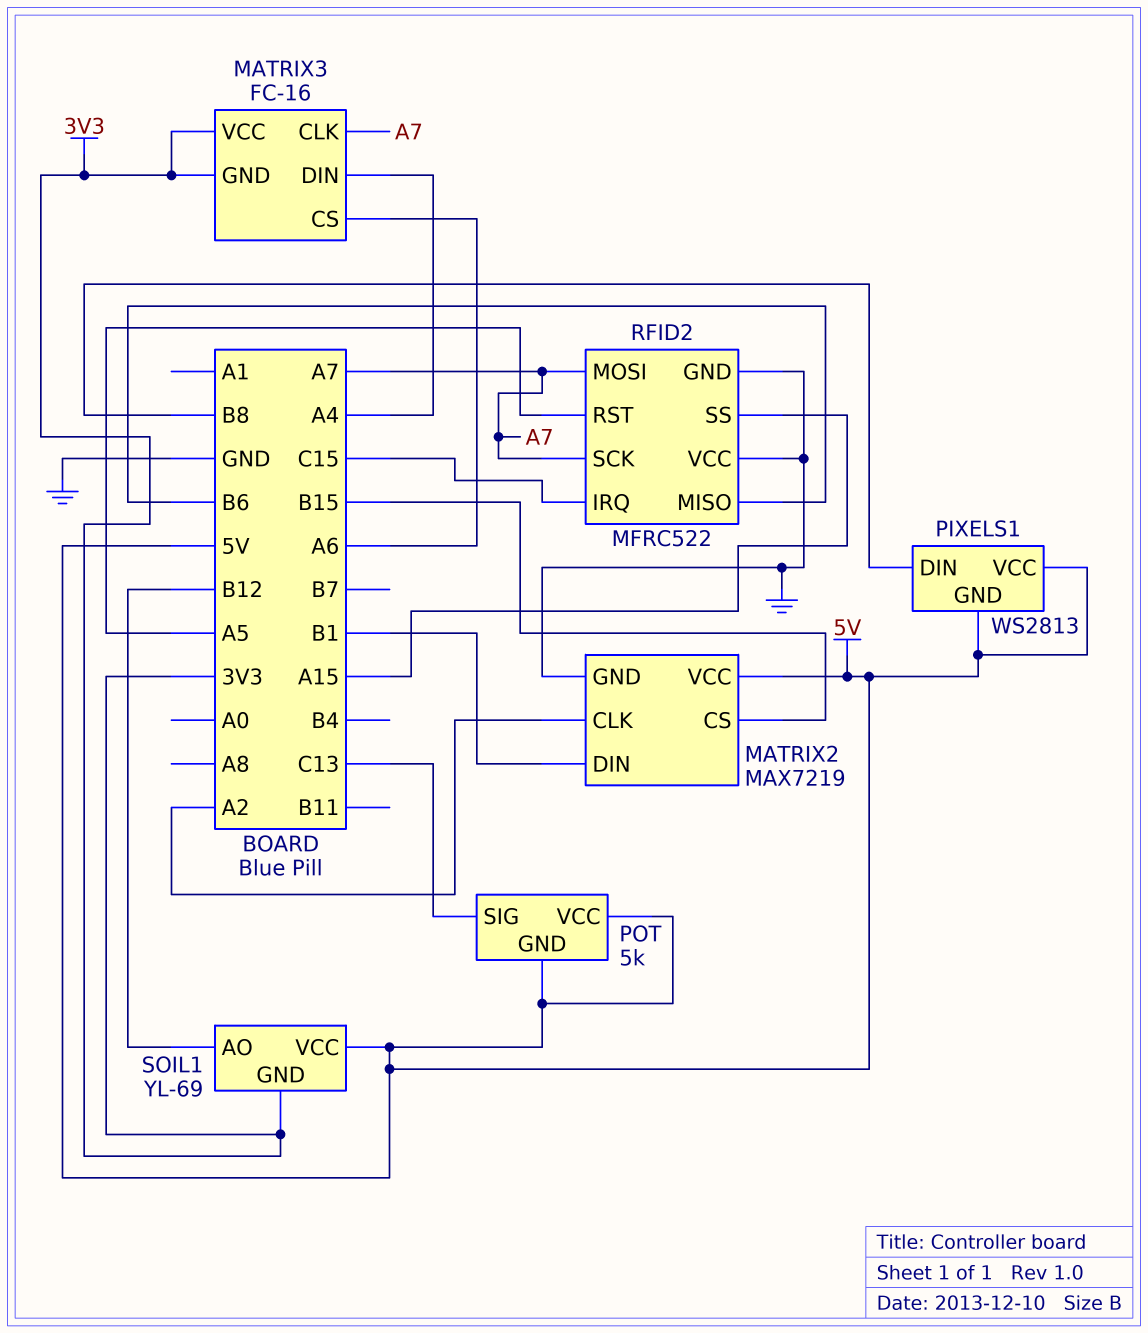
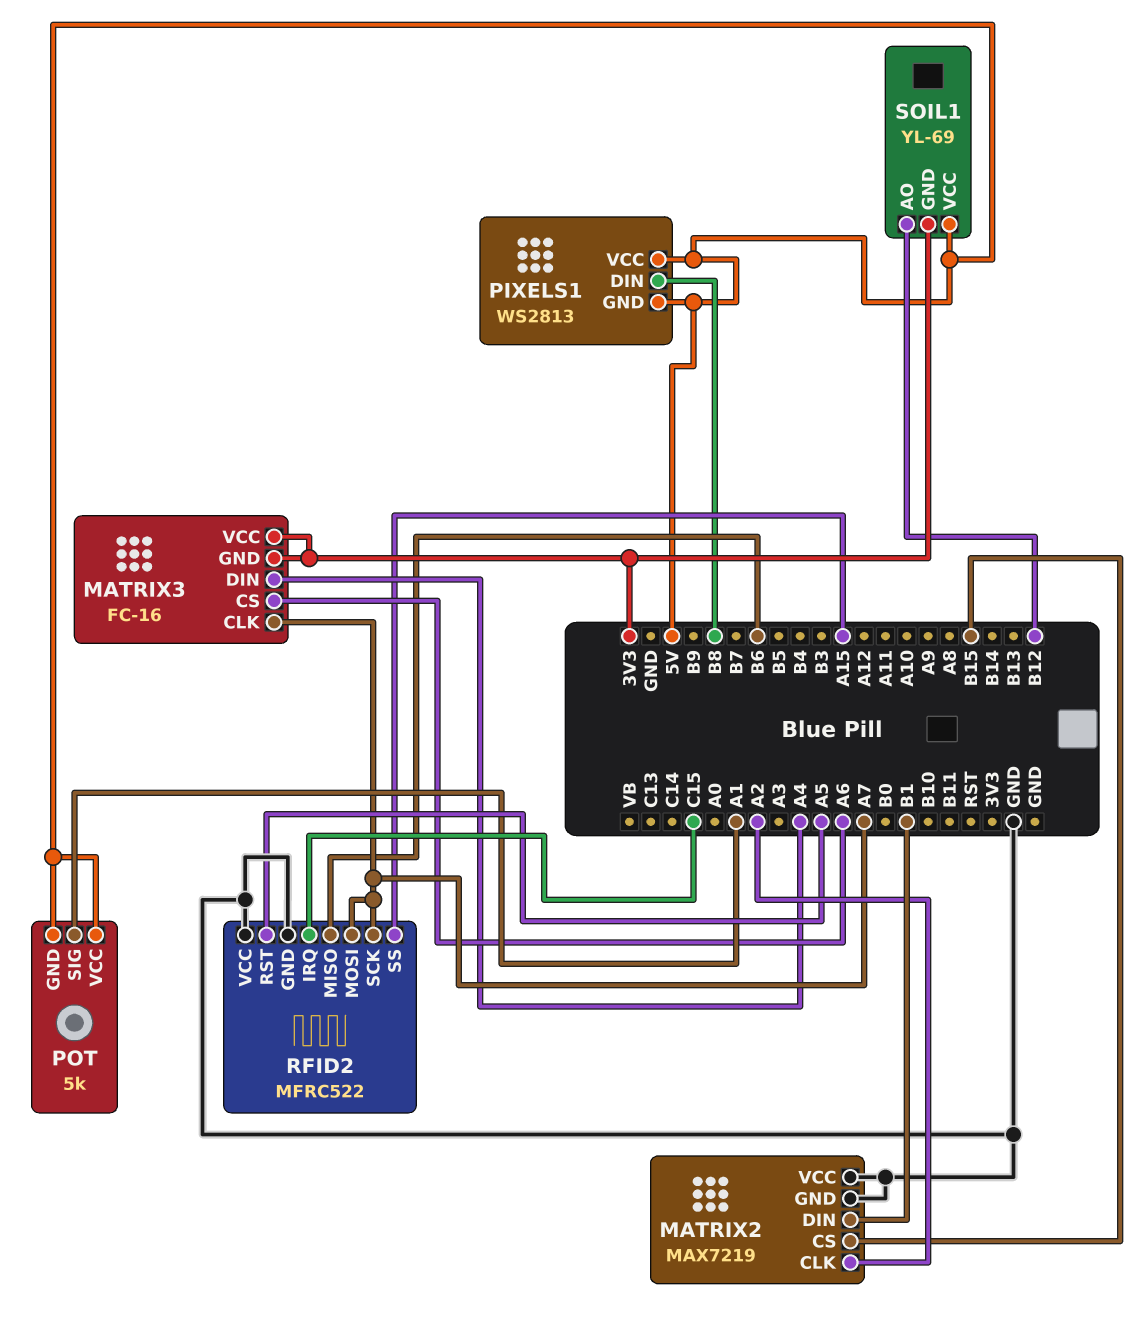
MATRIX2 pin VCC: 5V -> GND
POT pin SIG: C13 -> A1

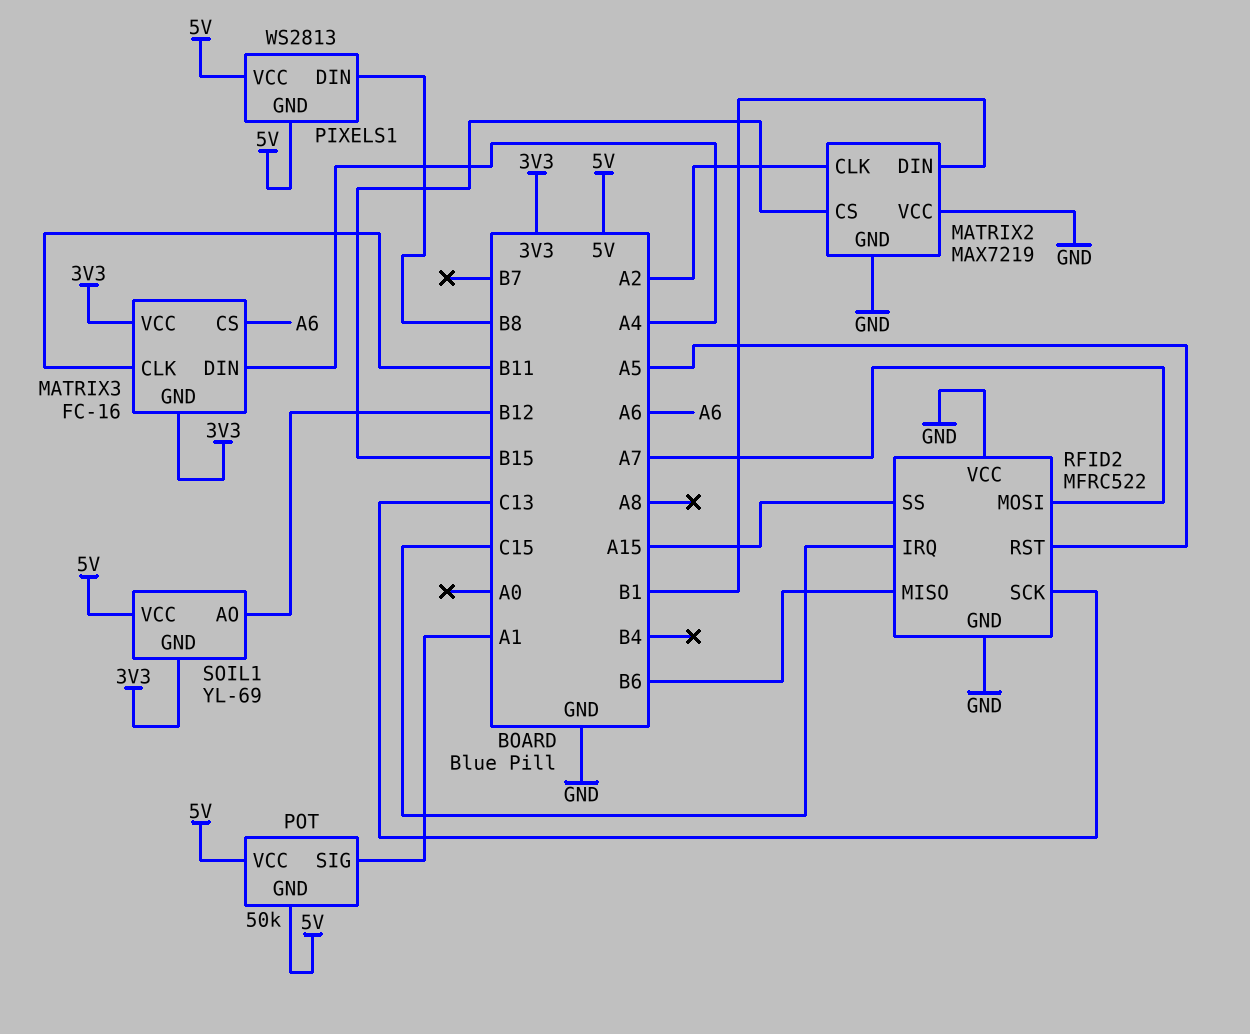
MATRIX3 pin CLK: A7 -> B11
POT: 5k -> 50k
RFID2 pin SCK: A7 -> C13

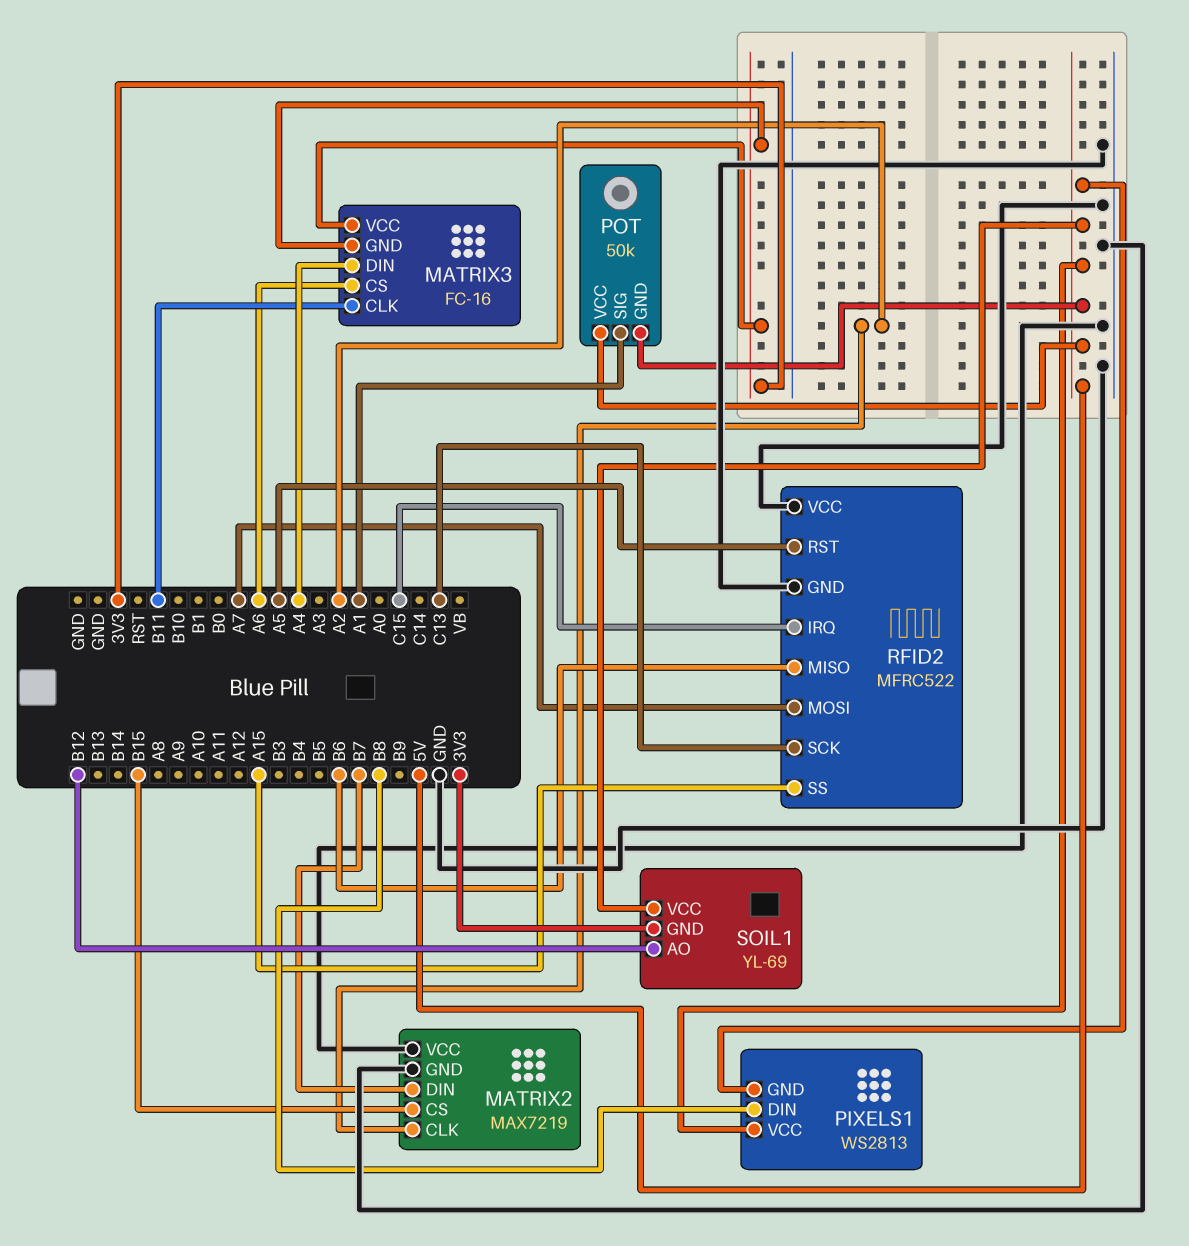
MATRIX2 pin DIN: B1 -> B7

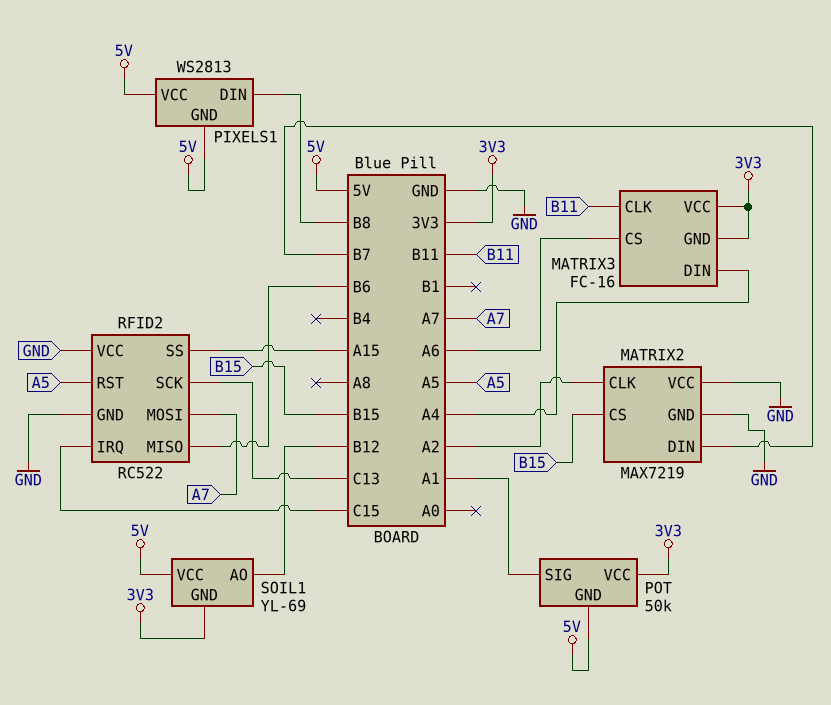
POT pin VCC: 5V -> 3V3
RFID2: MFRC522 -> RC522

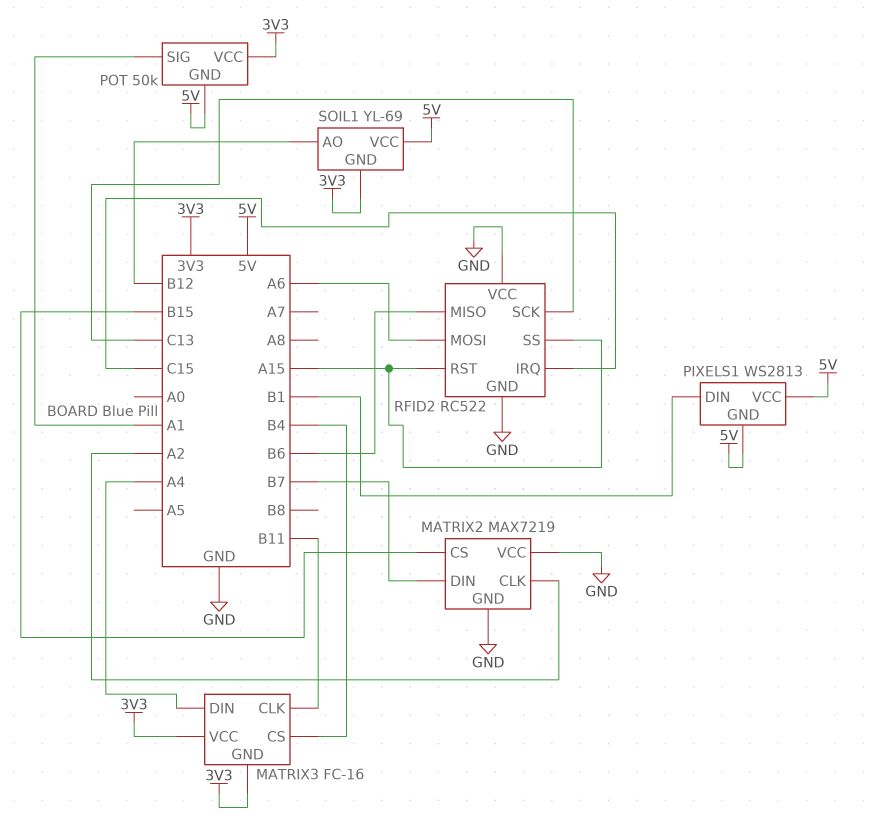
MATRIX3 pin CS: A6 -> B4
PIXELS1 pin DIN: B8 -> B1
RFID2 pin MOSI: A7 -> A6
RFID2 pin RST: A5 -> A15

